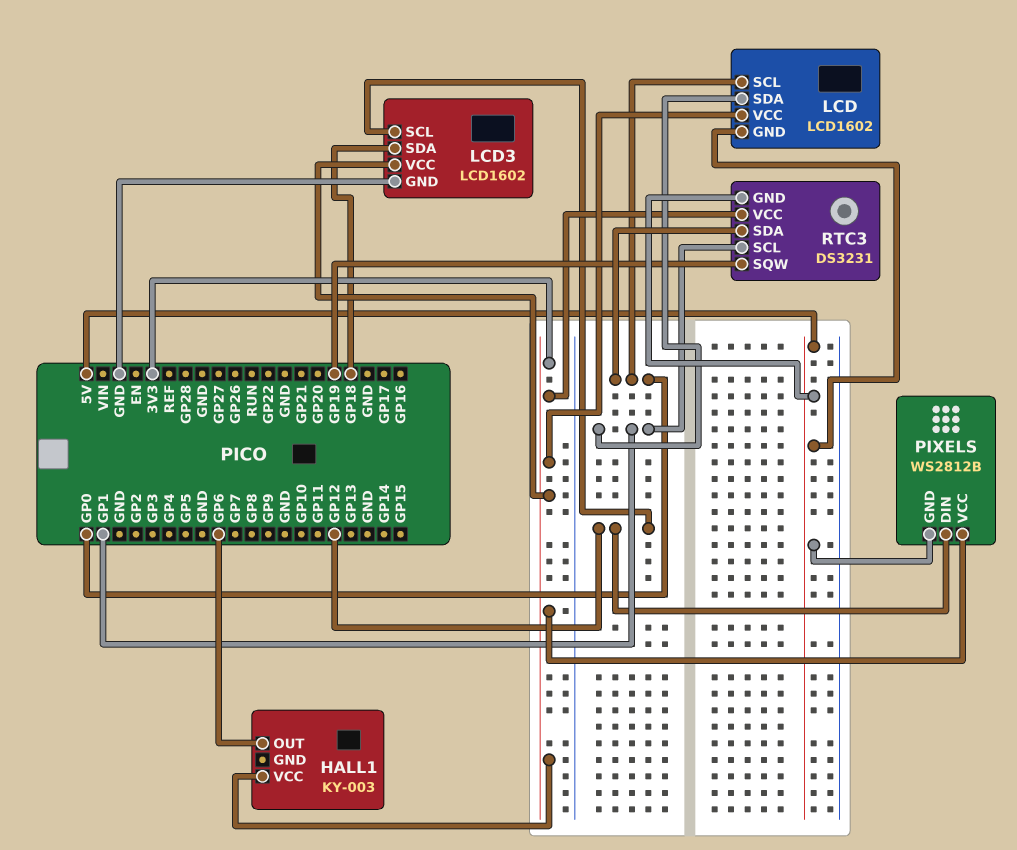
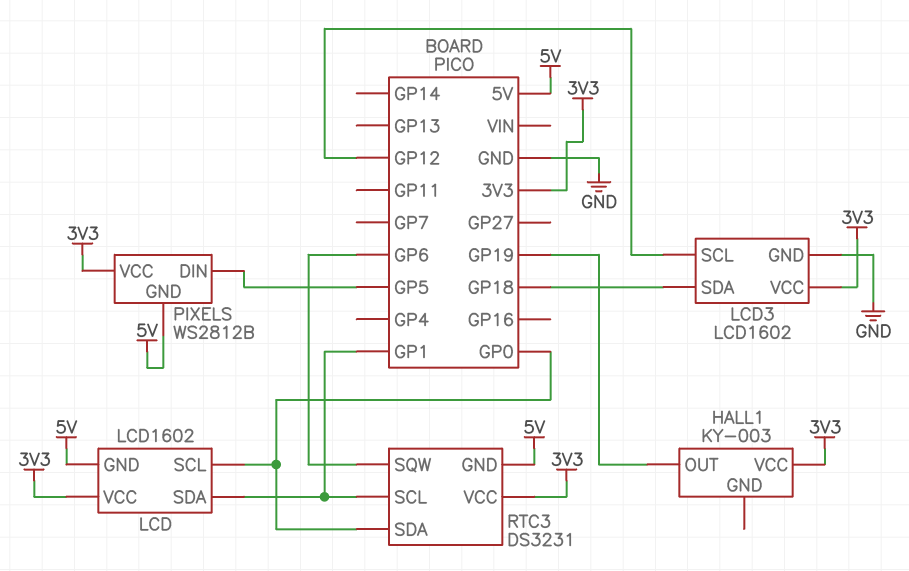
HALL1 pin OUT: GP6 -> GP19
PIXELS pin DIN: GP12 -> GP5
RTC3 pin SQW: GP19 -> GP6

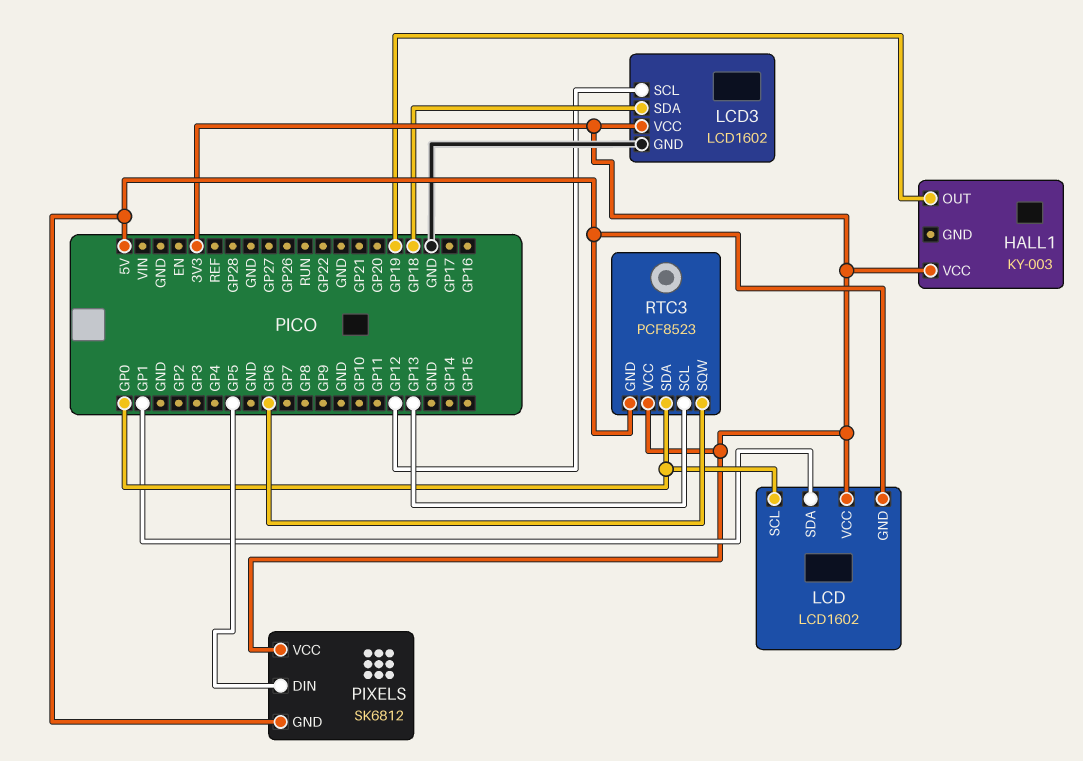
PIXELS: WS2812B -> SK6812
RTC3: DS3231 -> PCF8523
RTC3 pin SCL: GP1 -> GP13

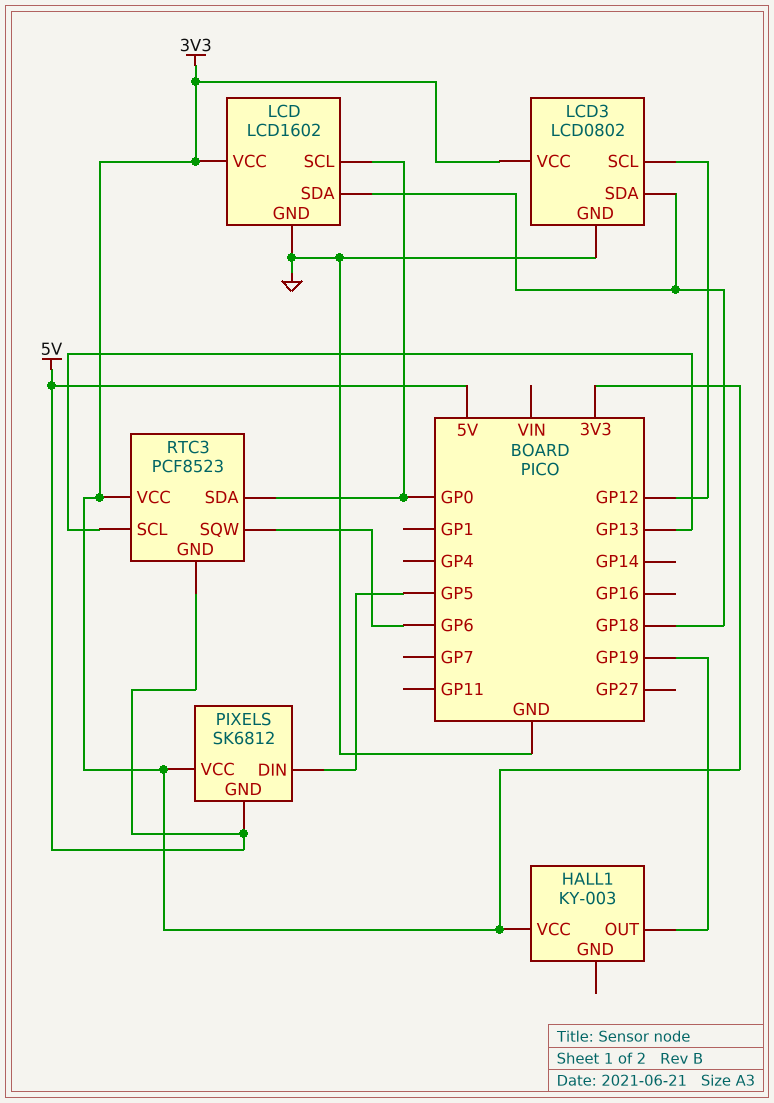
LCD pin GND: 5V -> GND
LCD pin SDA: GP1 -> GP18
LCD3: LCD1602 -> LCD0802

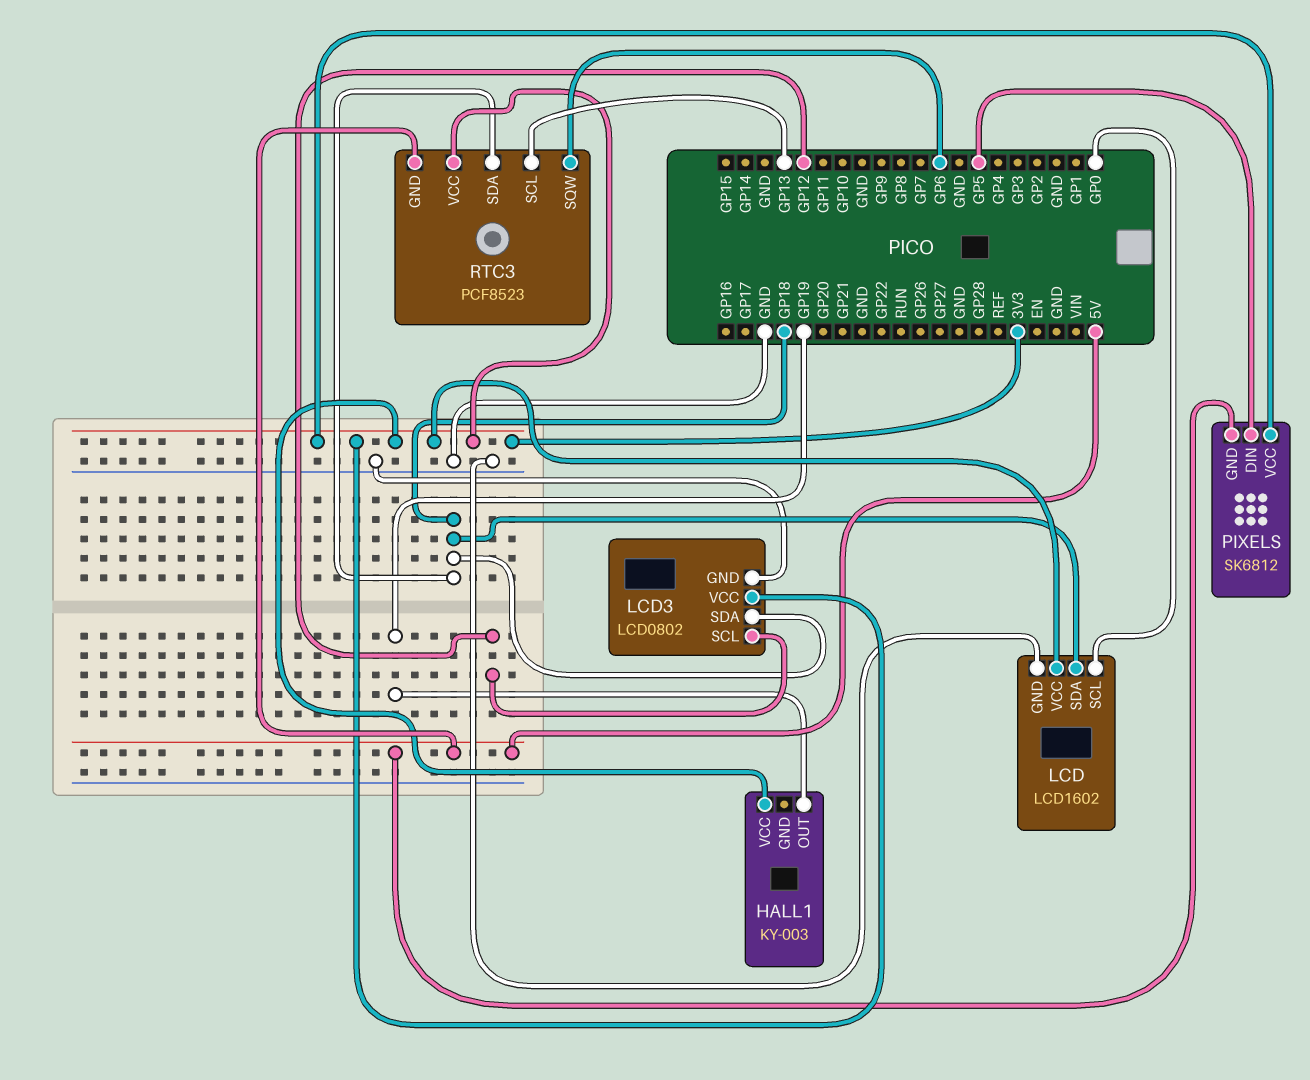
RTC3 pin SDA: GP0 -> GP18

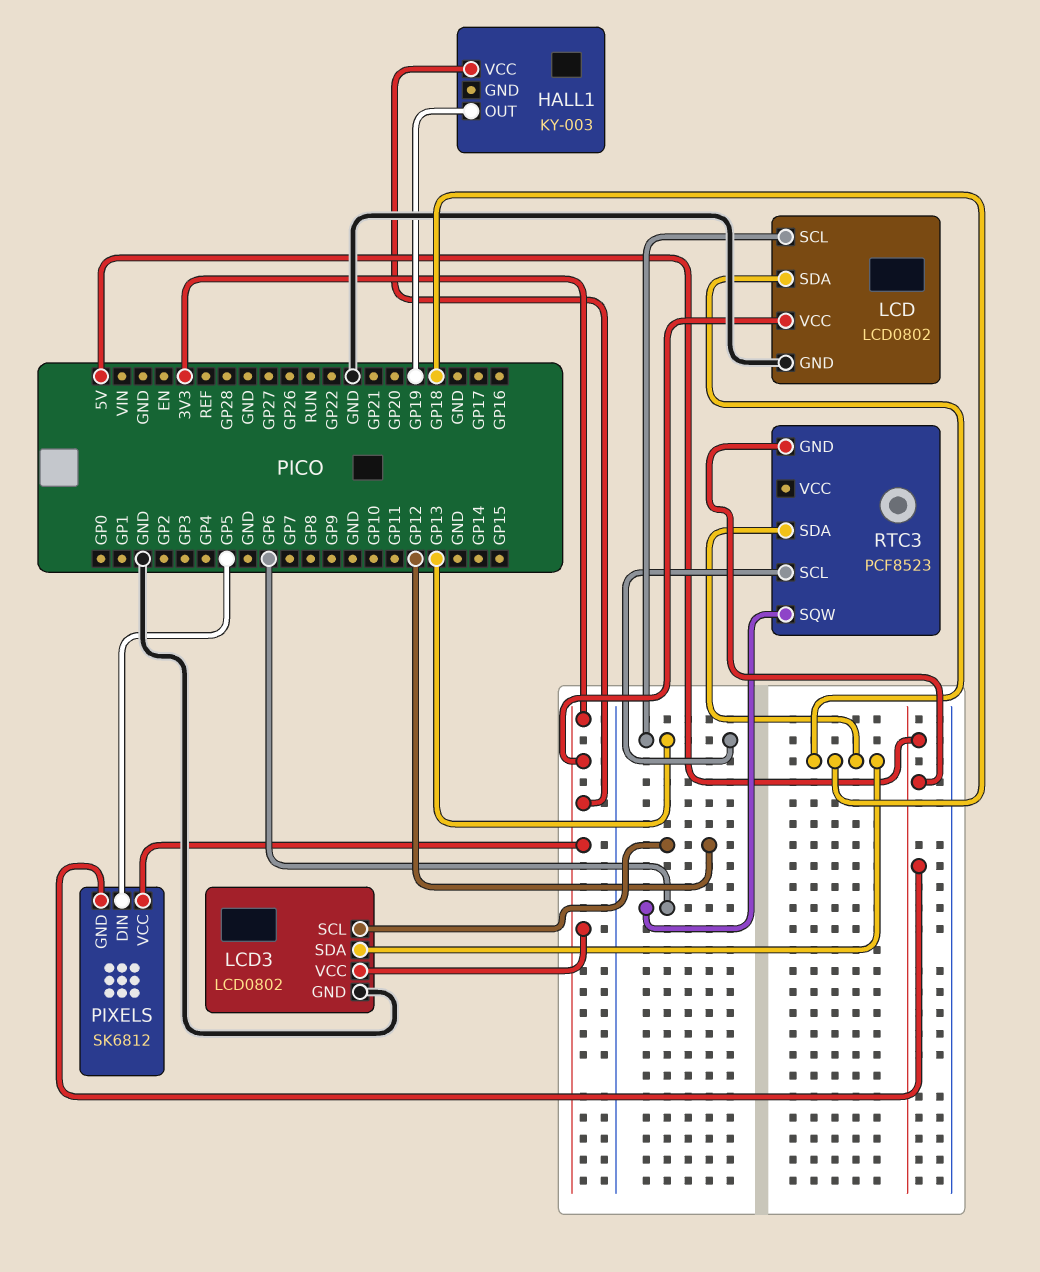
LCD: LCD1602 -> LCD0802
LCD pin SCL: GP0 -> GP13
RTC3 pin VCC: 3V3 -> none

